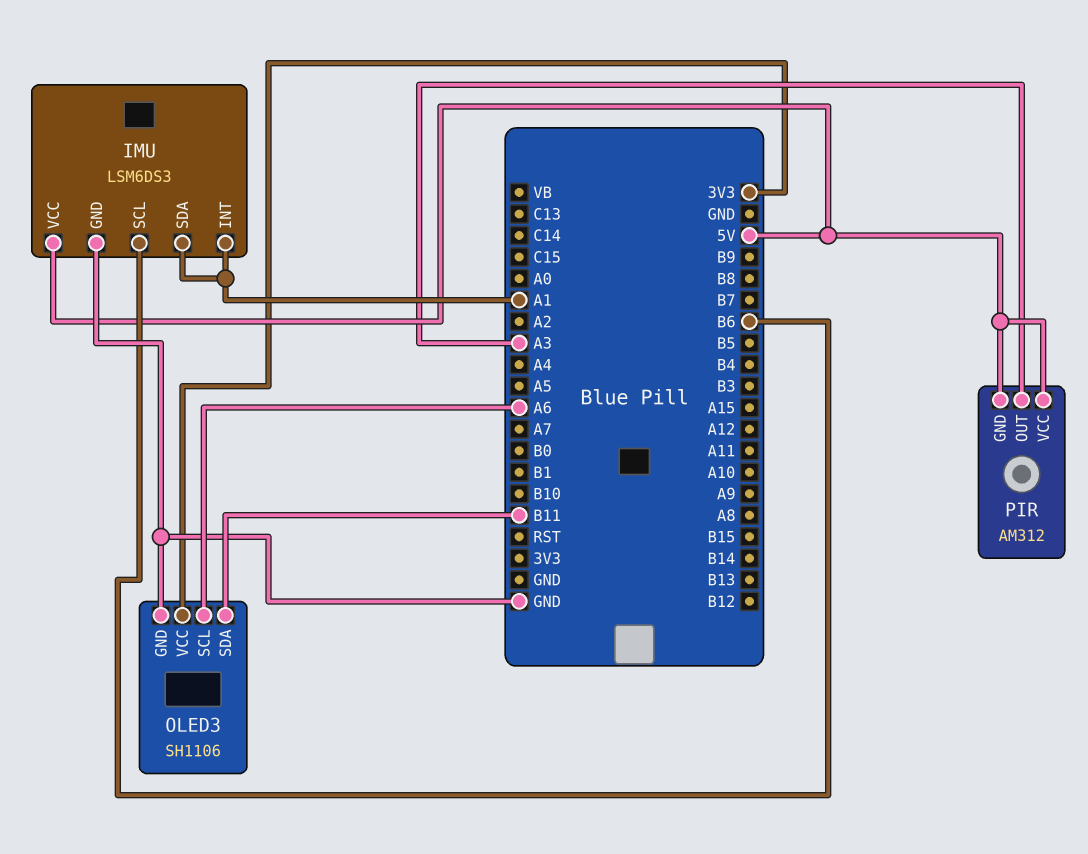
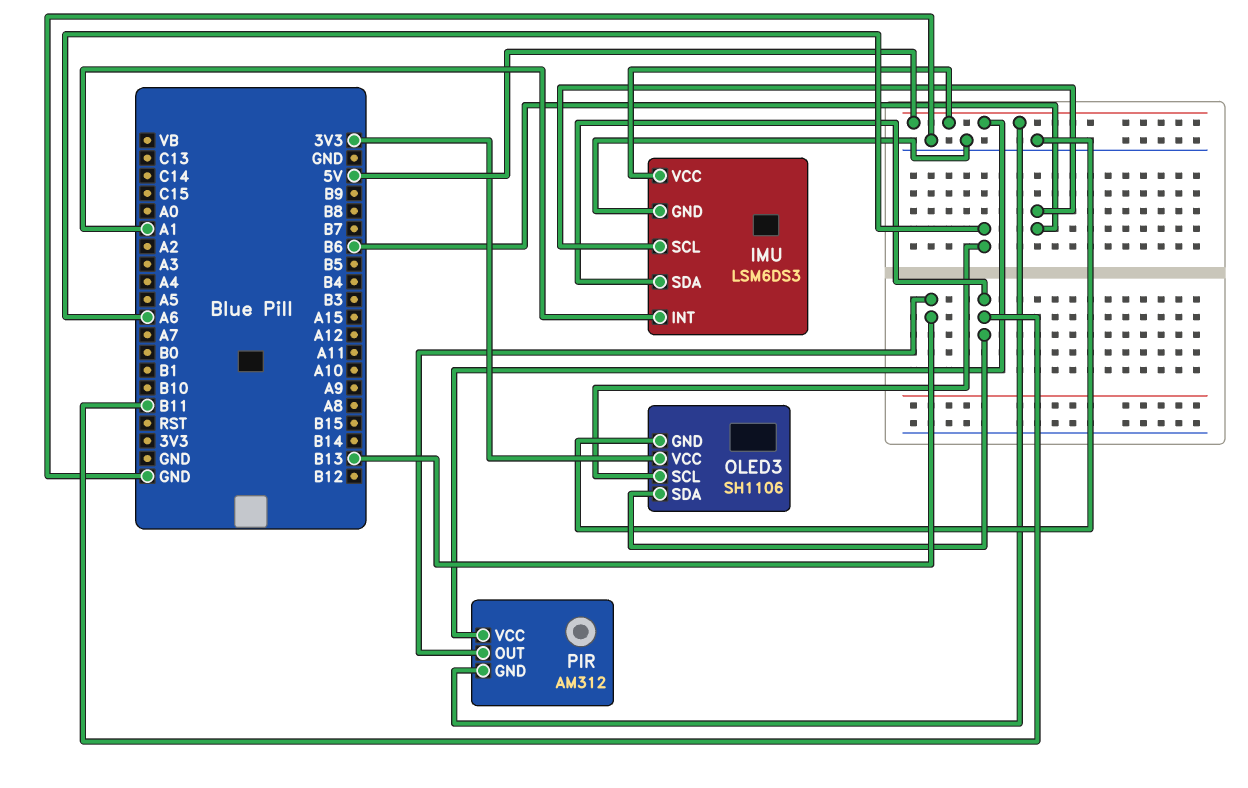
IMU pin SDA: A1 -> B11
PIR pin OUT: A3 -> B13

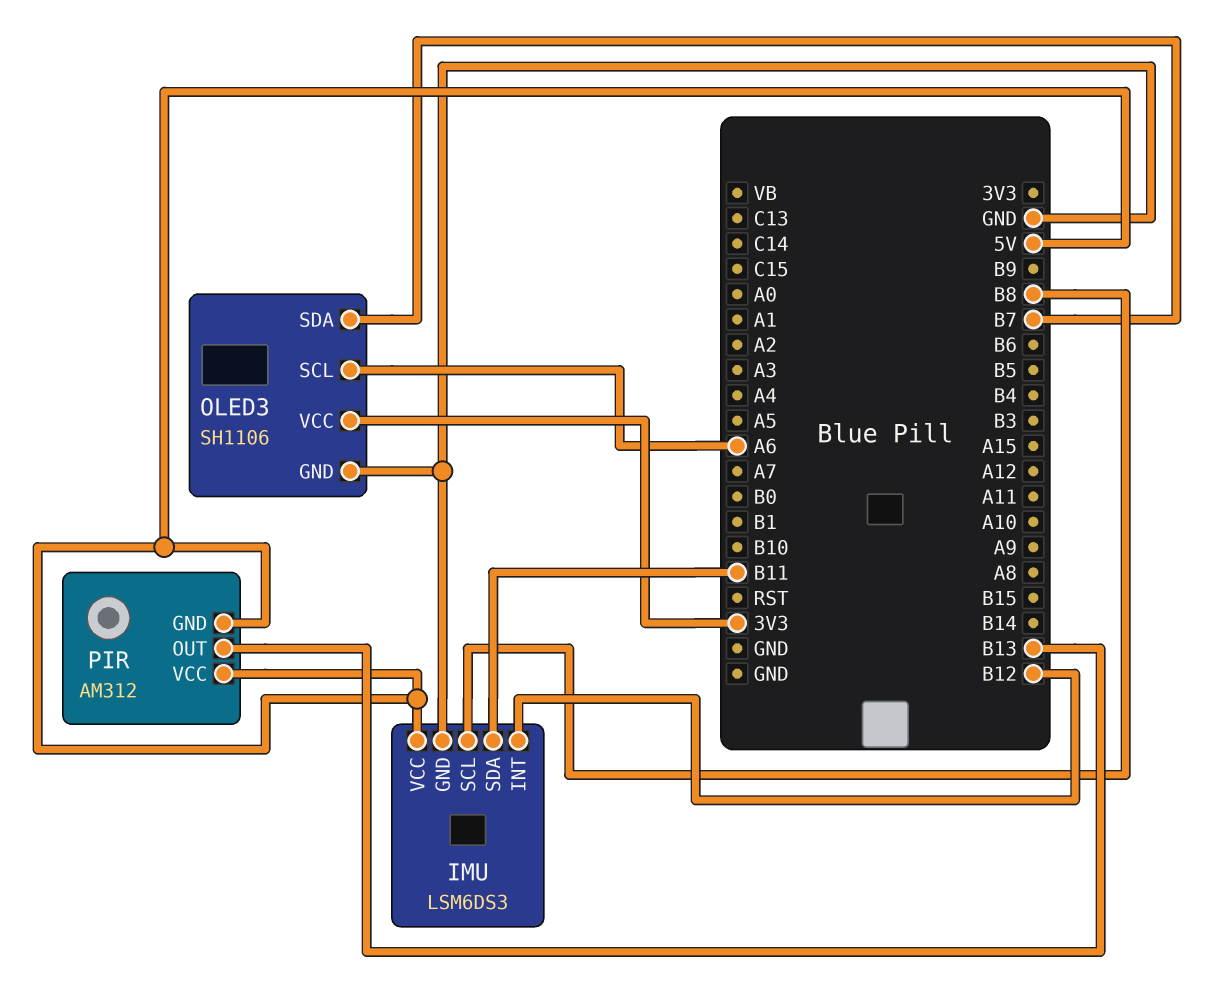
IMU pin INT: A1 -> B12
IMU pin SCL: B6 -> B8
OLED3 pin SDA: B11 -> B7

